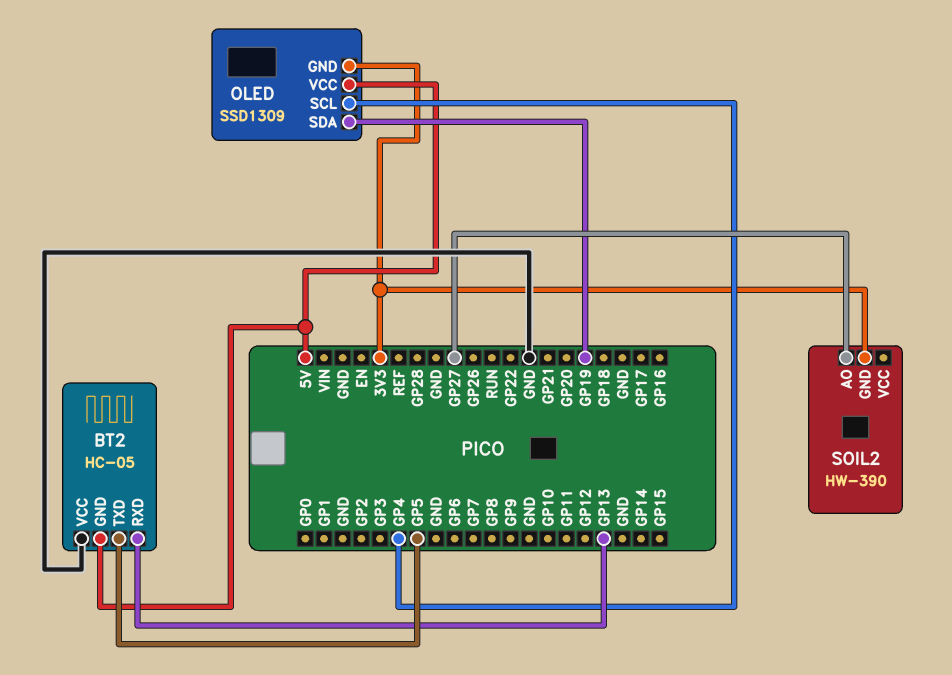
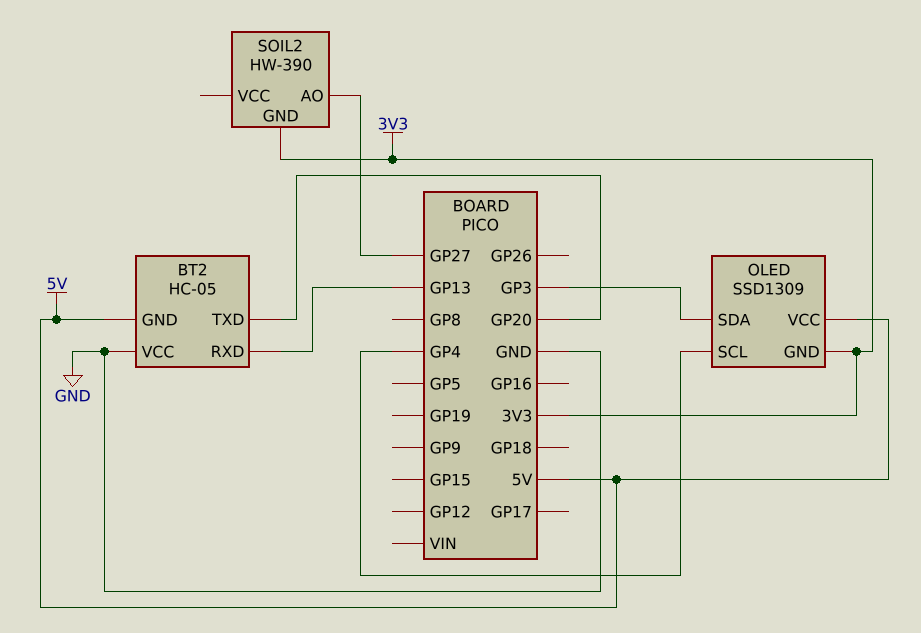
BT2 pin TXD: GP5 -> GP20
OLED pin SDA: GP19 -> GP3

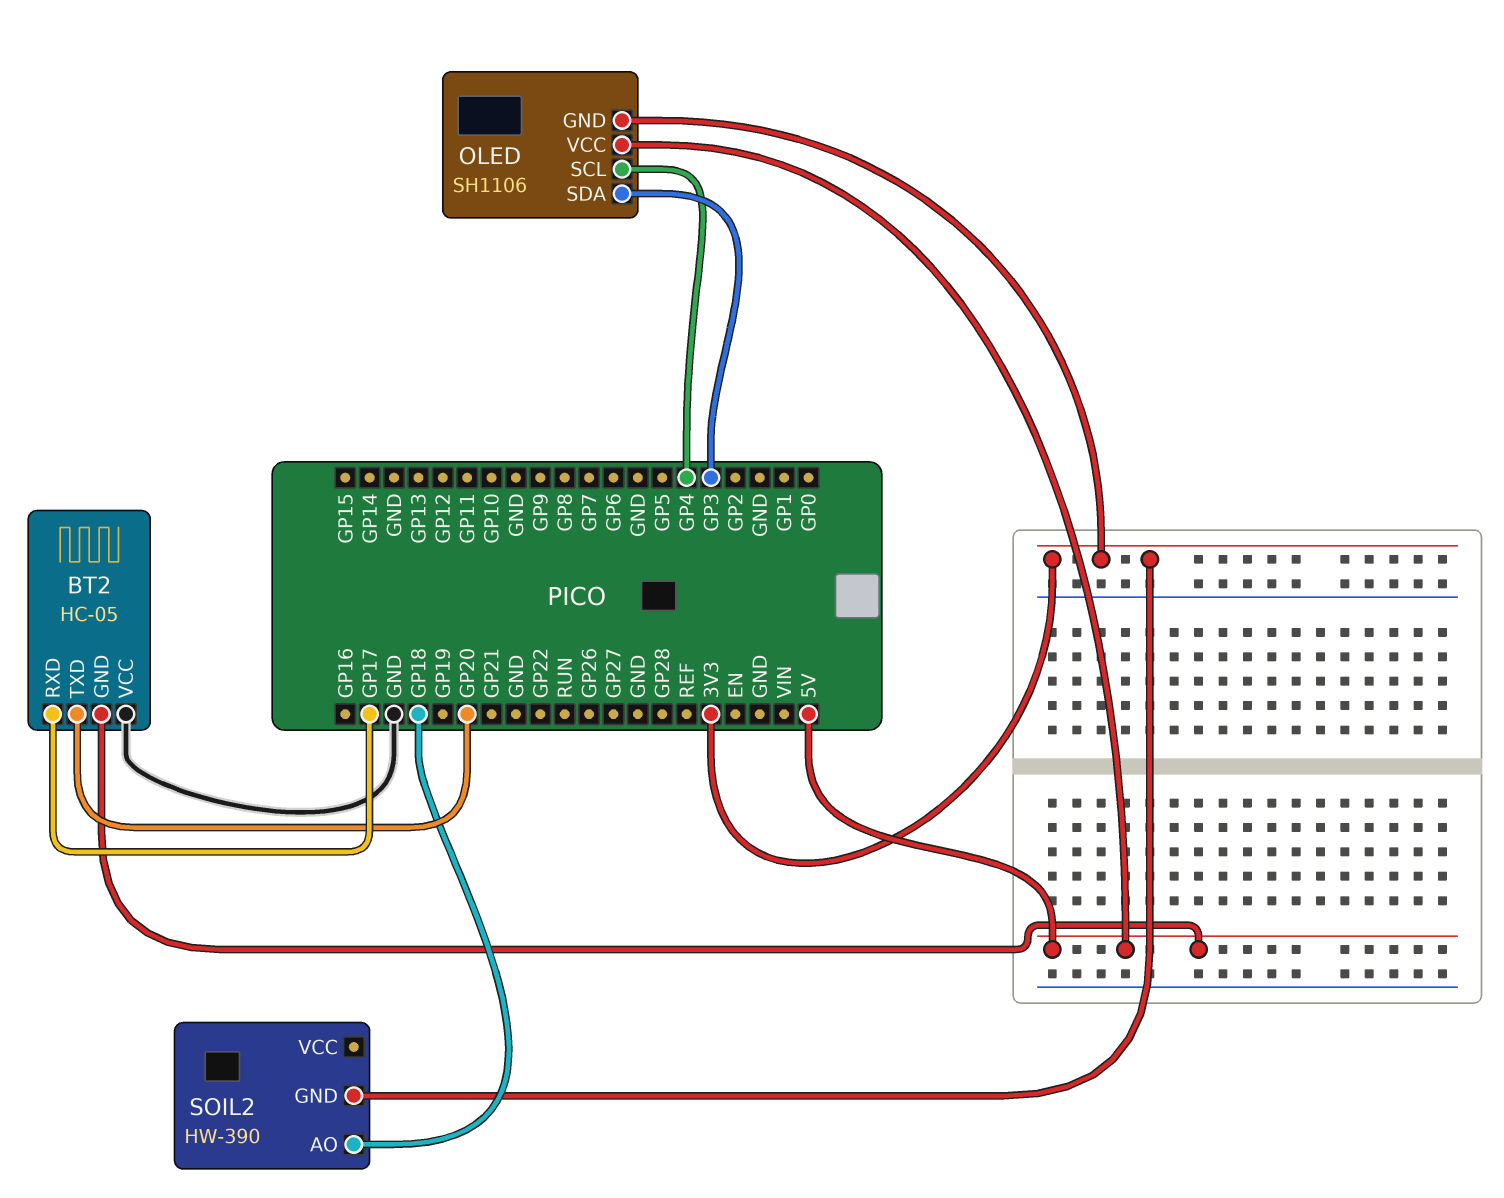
BT2 pin RXD: GP13 -> GP17
OLED: SSD1309 -> SH1106
SOIL2 pin AO: GP27 -> GP18

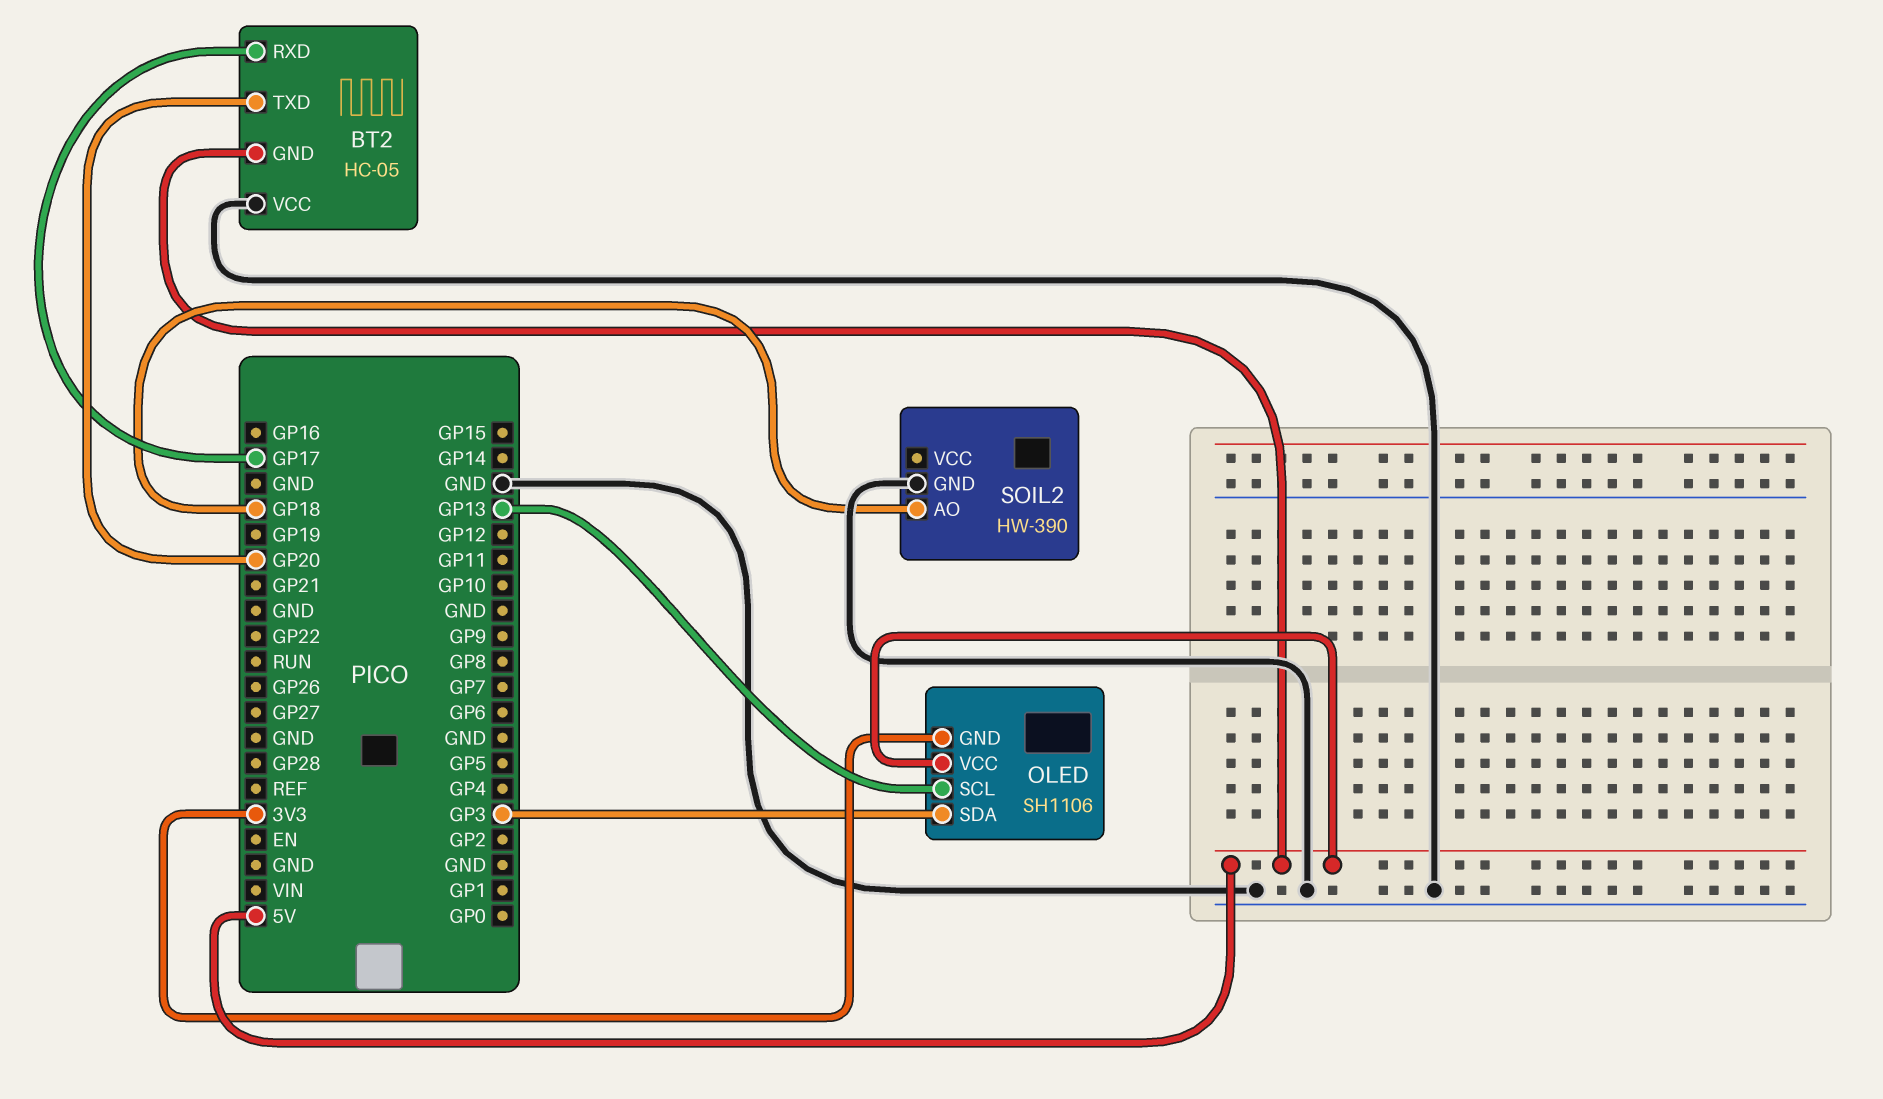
OLED pin SCL: GP4 -> GP13
SOIL2 pin GND: 3V3 -> GND

